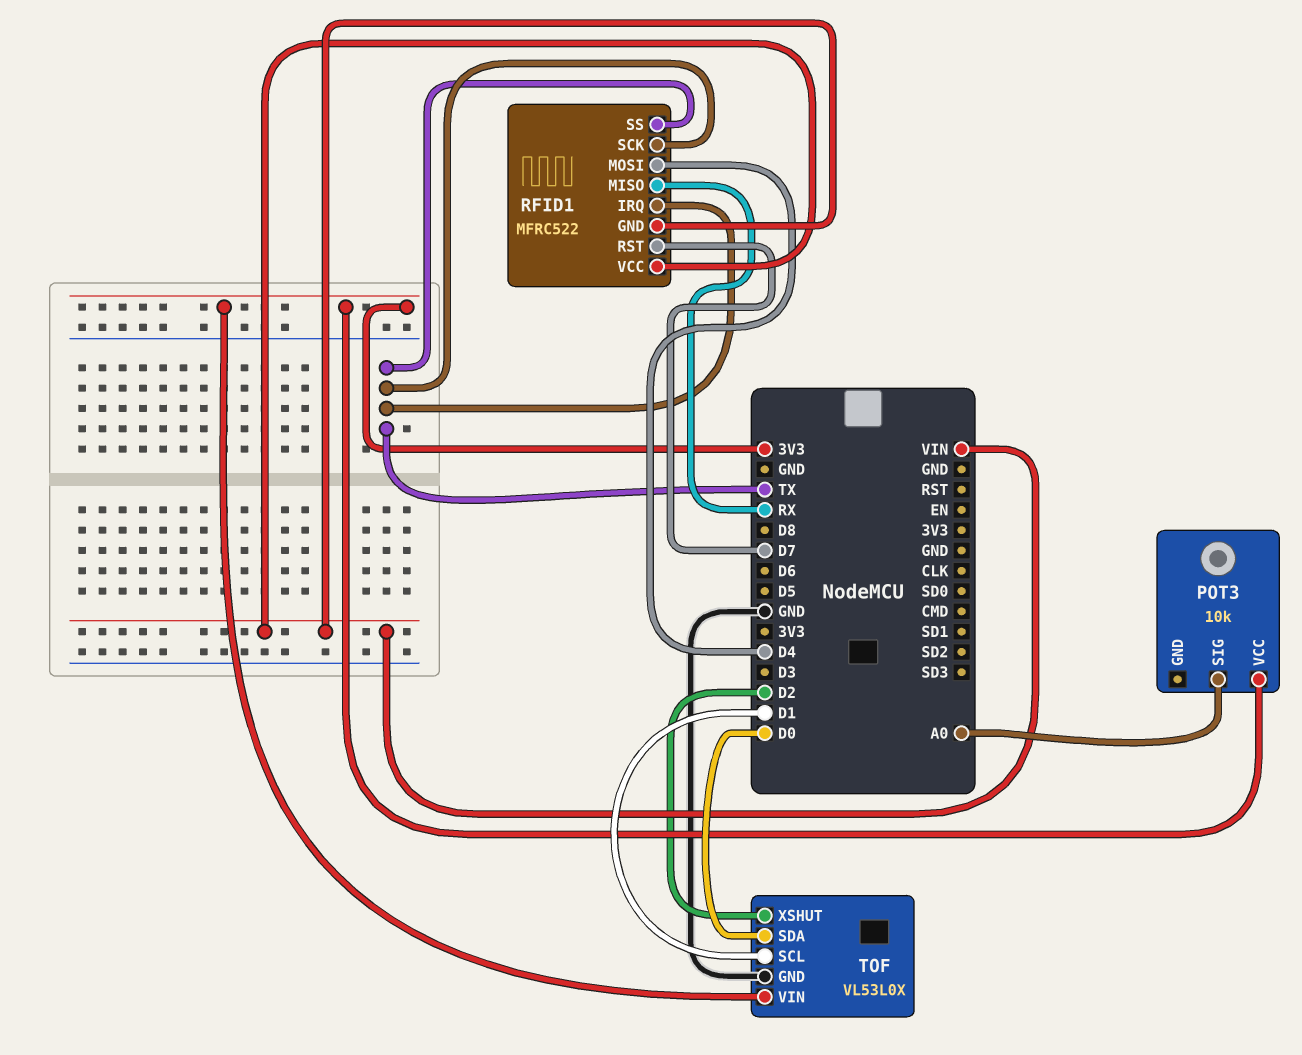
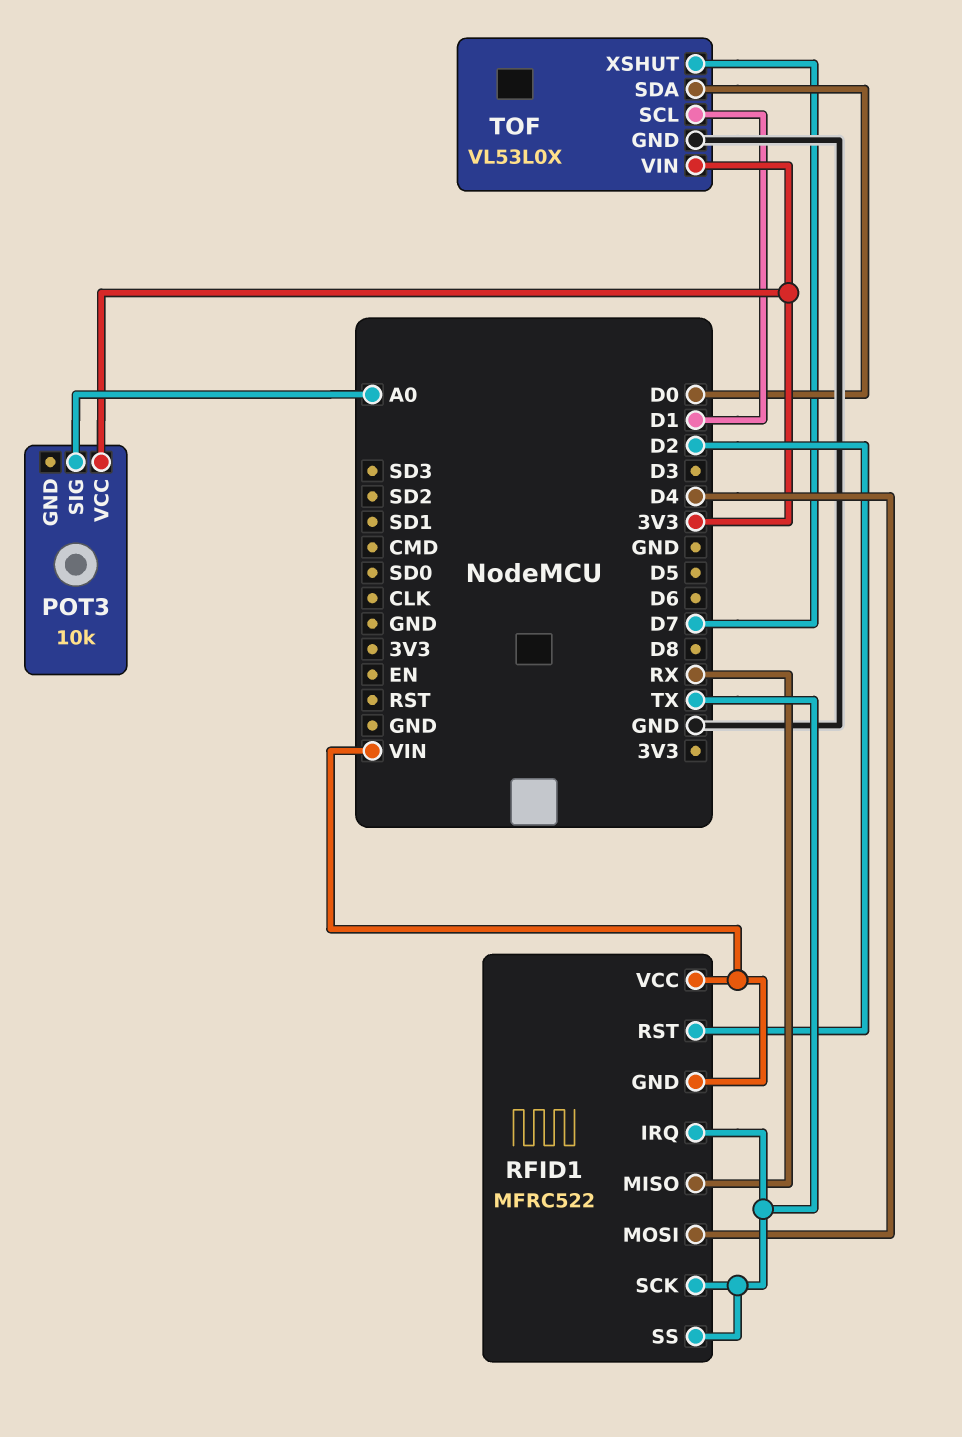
RFID1 pin RST: D7 -> D2
TOF pin XSHUT: D2 -> D7

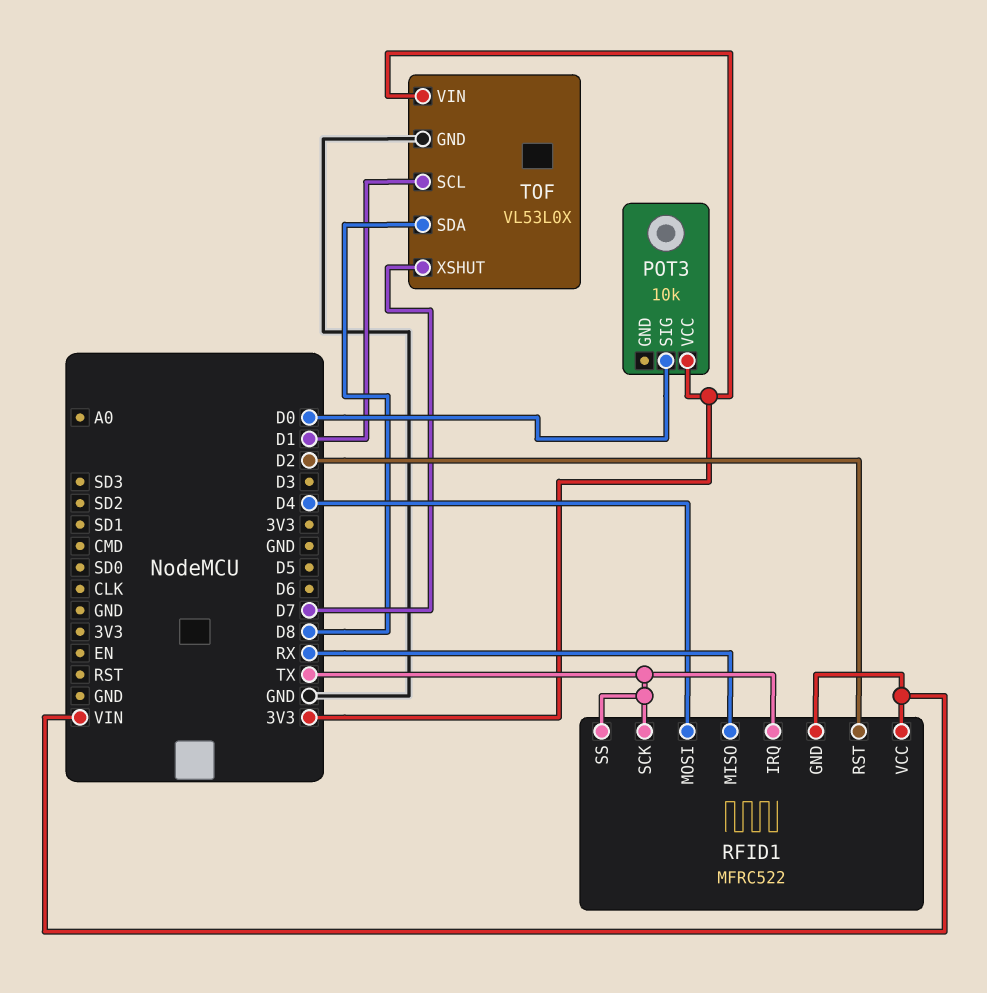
POT3 pin SIG: A0 -> D0
TOF pin SDA: D0 -> D8

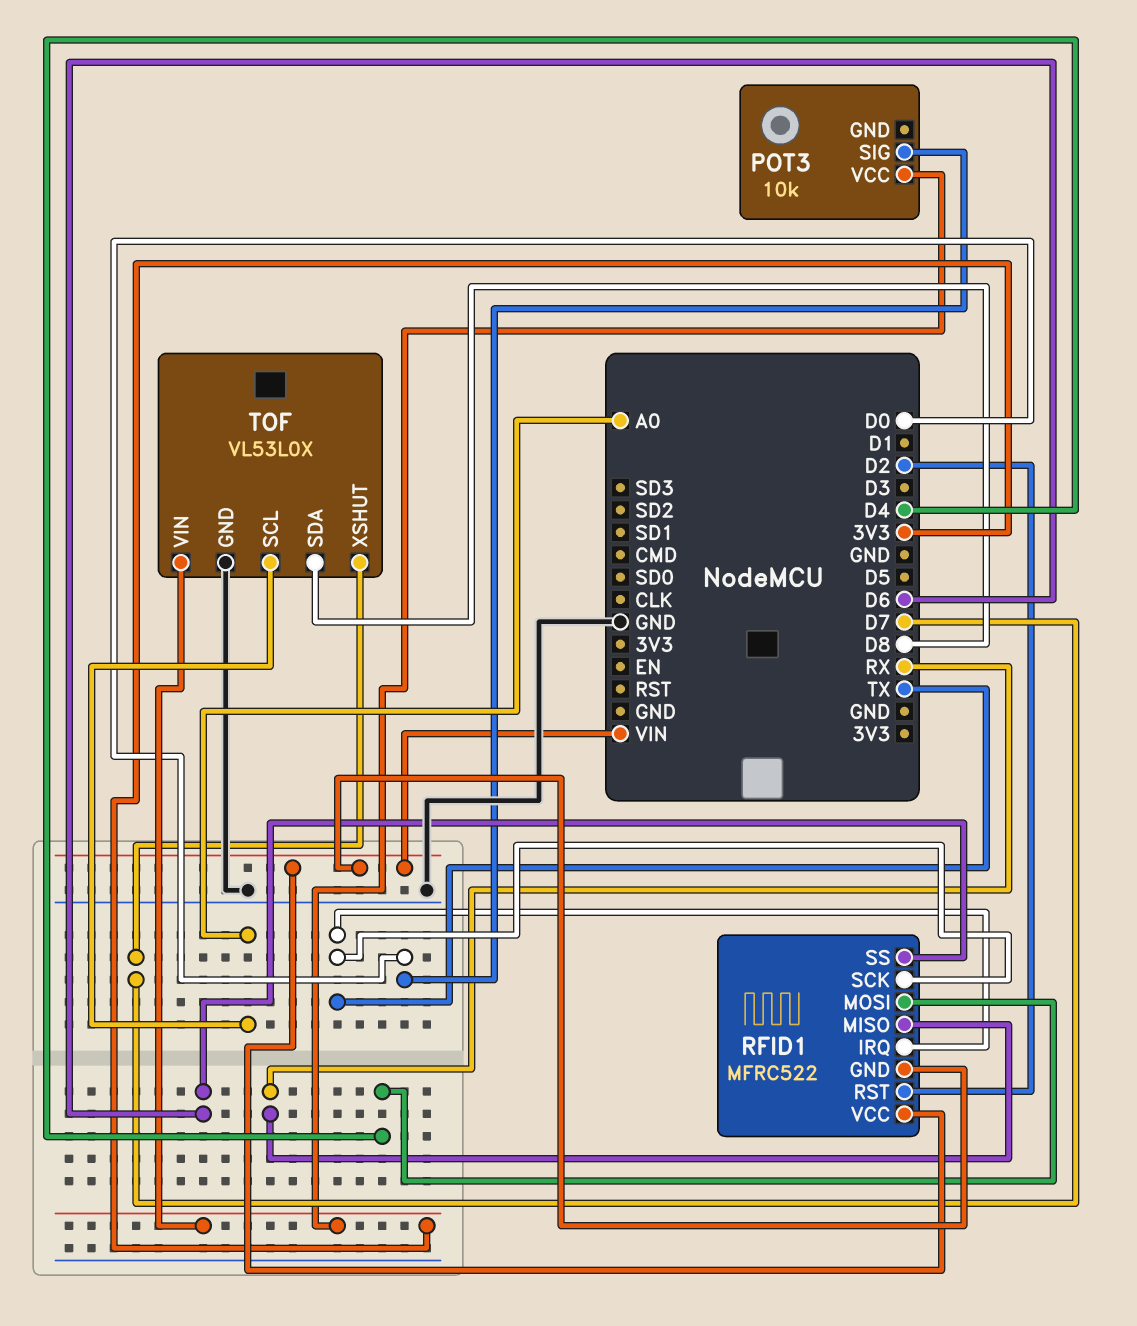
RFID1 pin SS: TX -> D6
TOF pin SCL: D1 -> A0

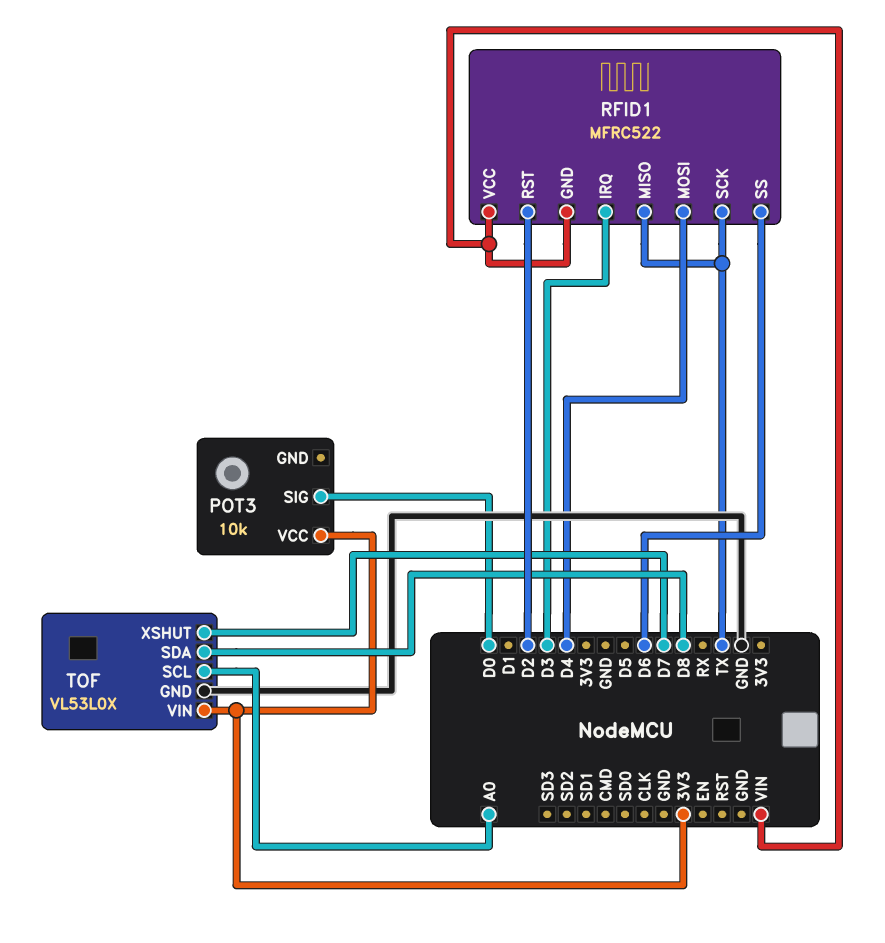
RFID1 pin IRQ: TX -> D3
RFID1 pin MISO: RX -> TX

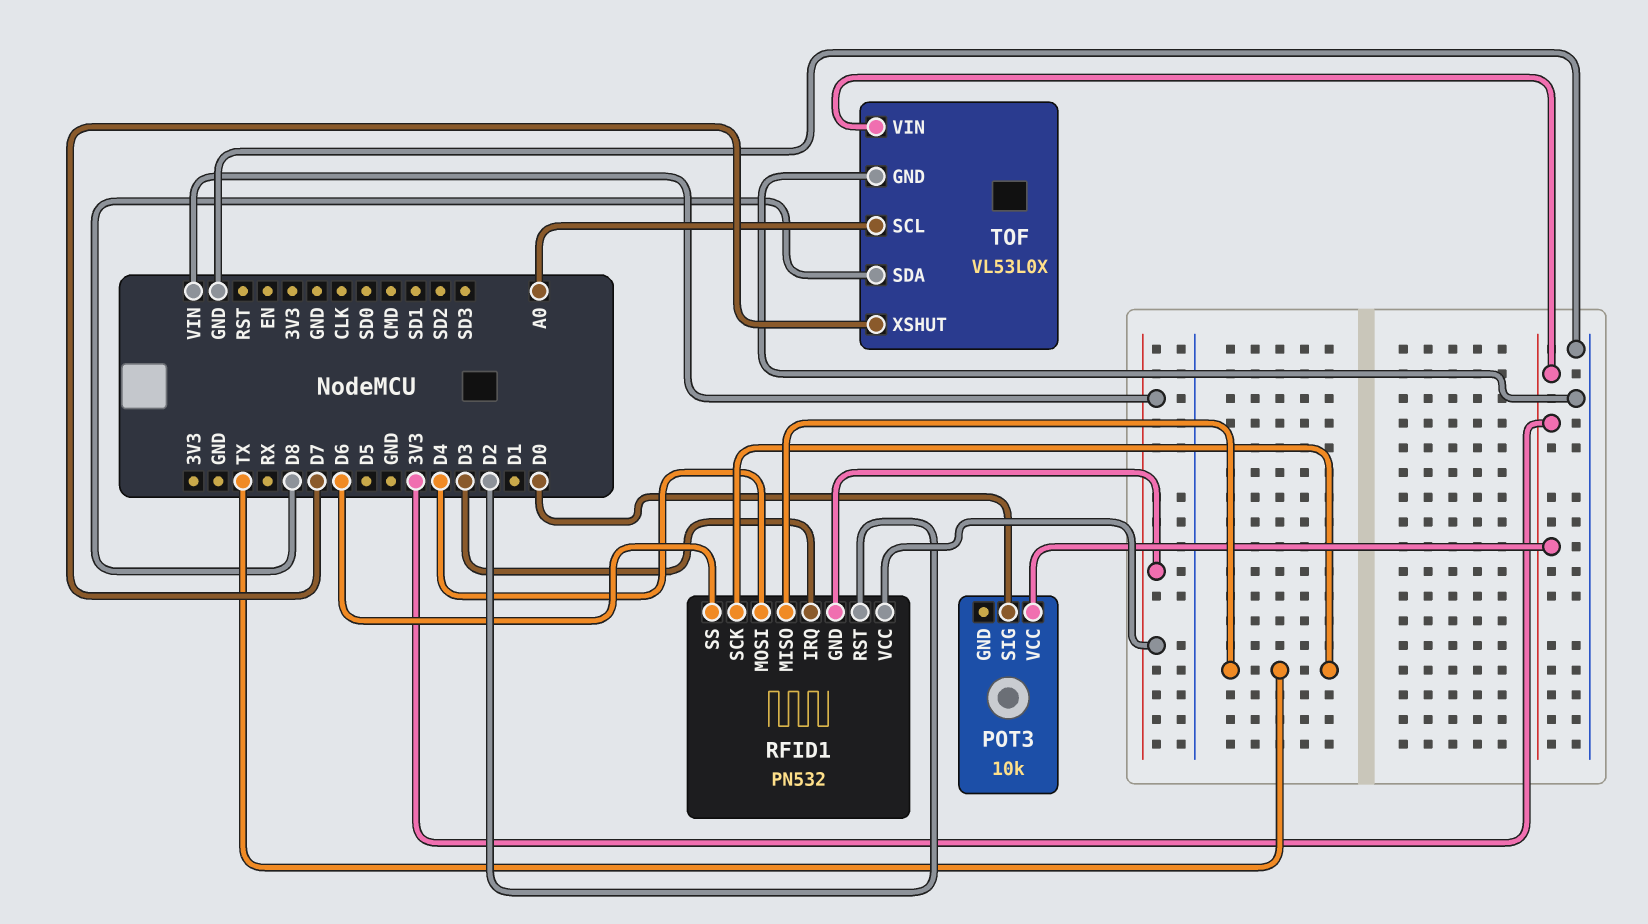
RFID1: MFRC522 -> PN532

